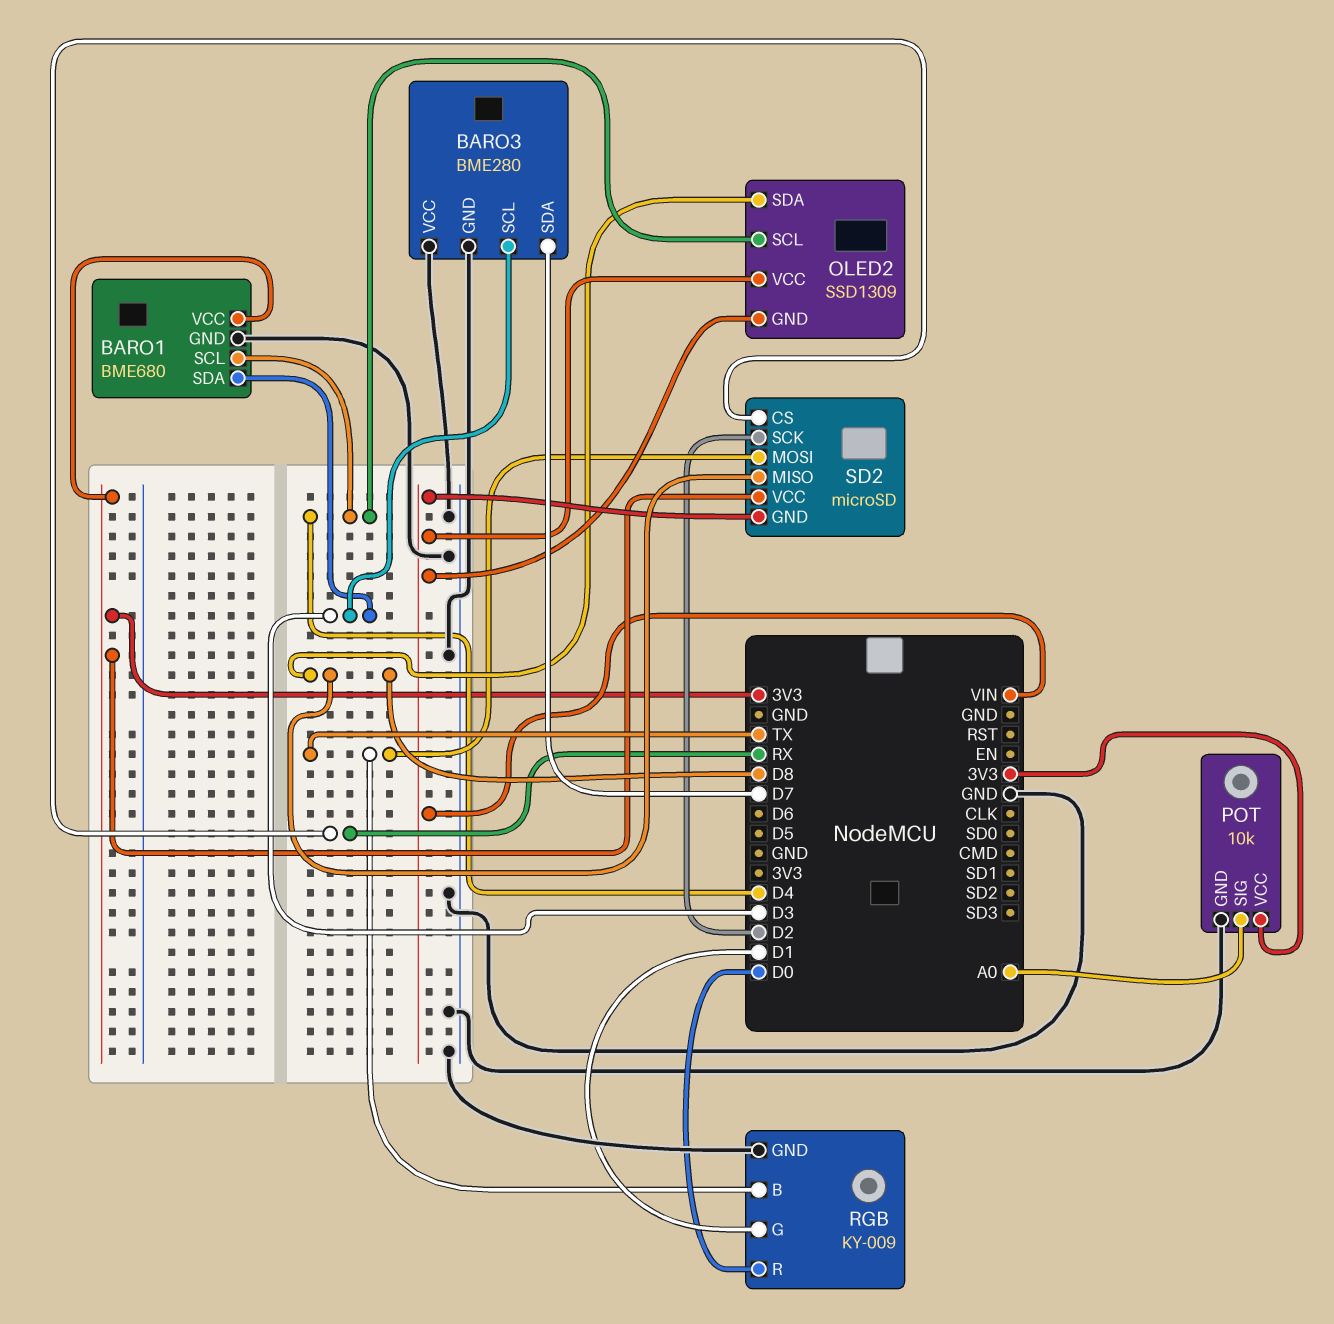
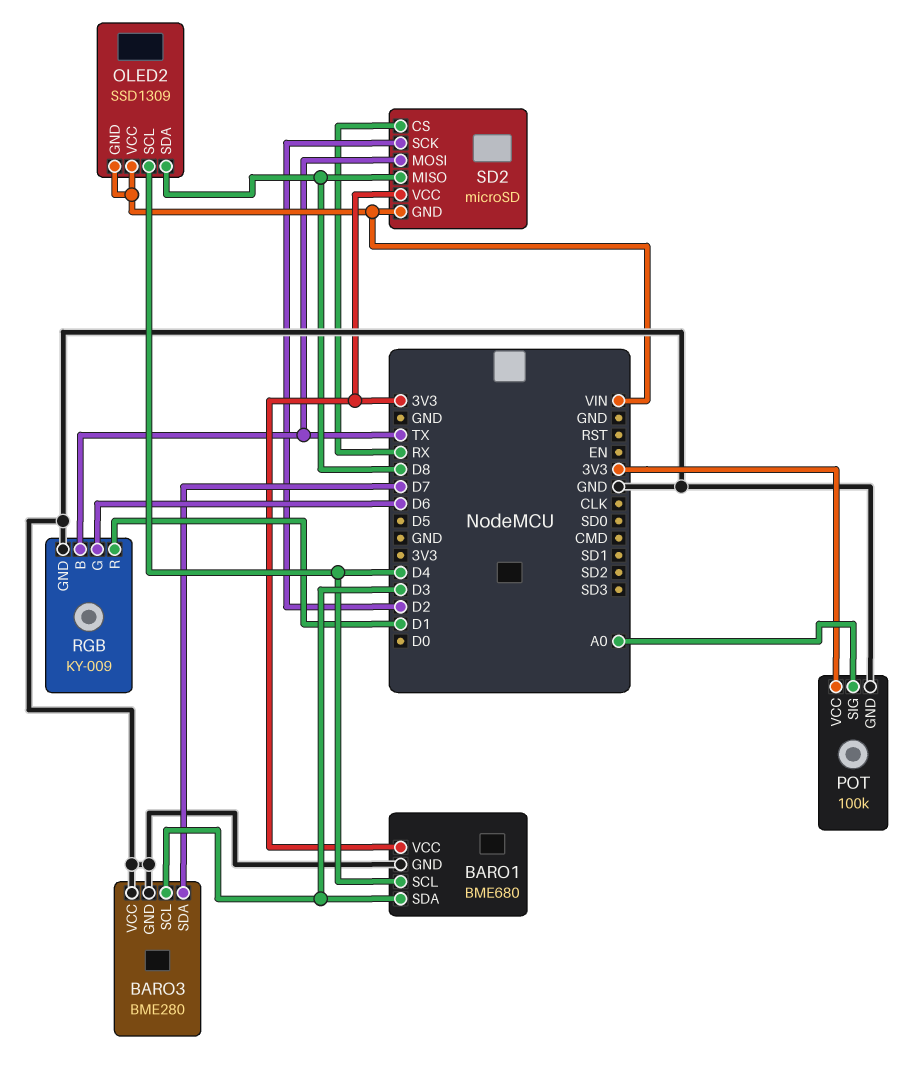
POT: 10k -> 100k
RGB pin G: D1 -> D6
RGB pin R: D0 -> D1

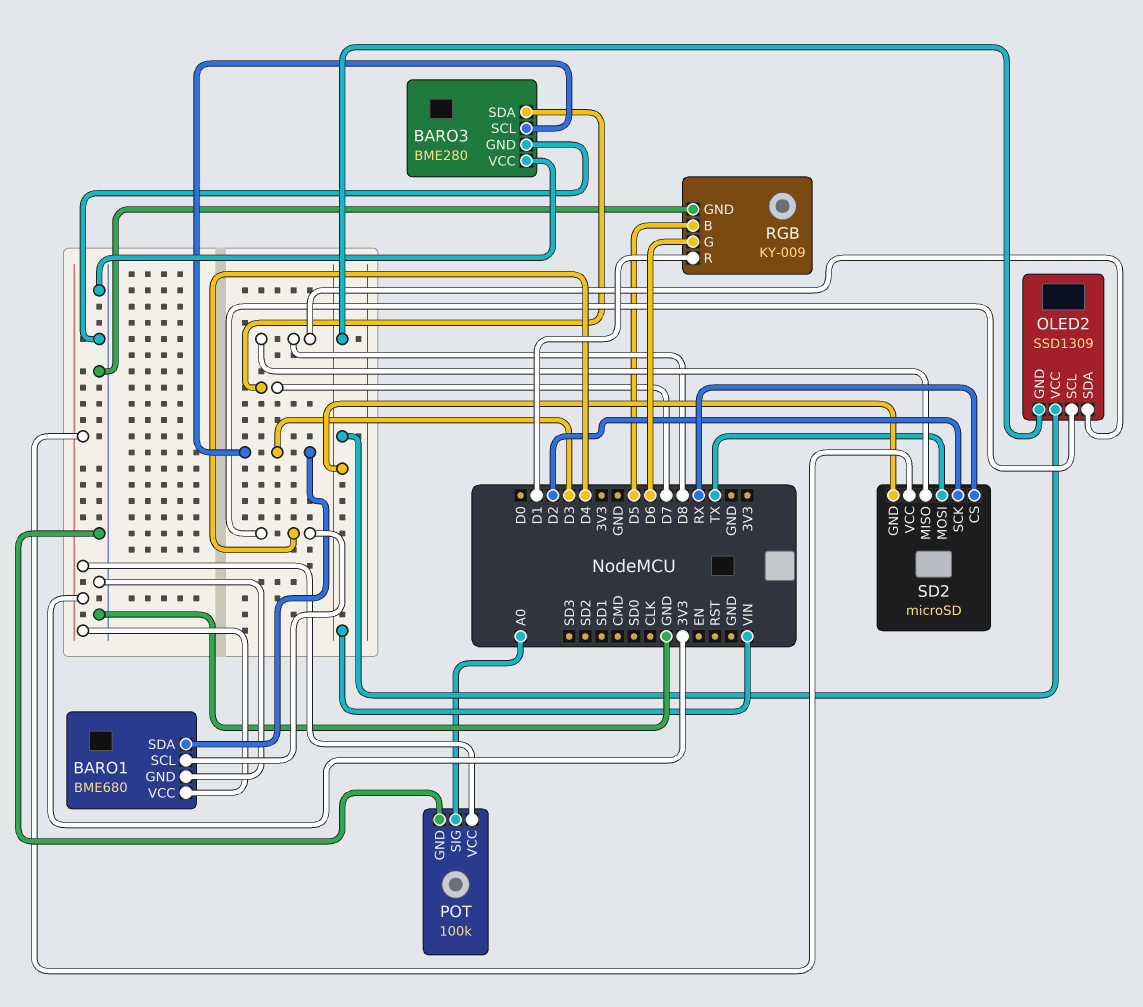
RGB pin B: TX -> D5

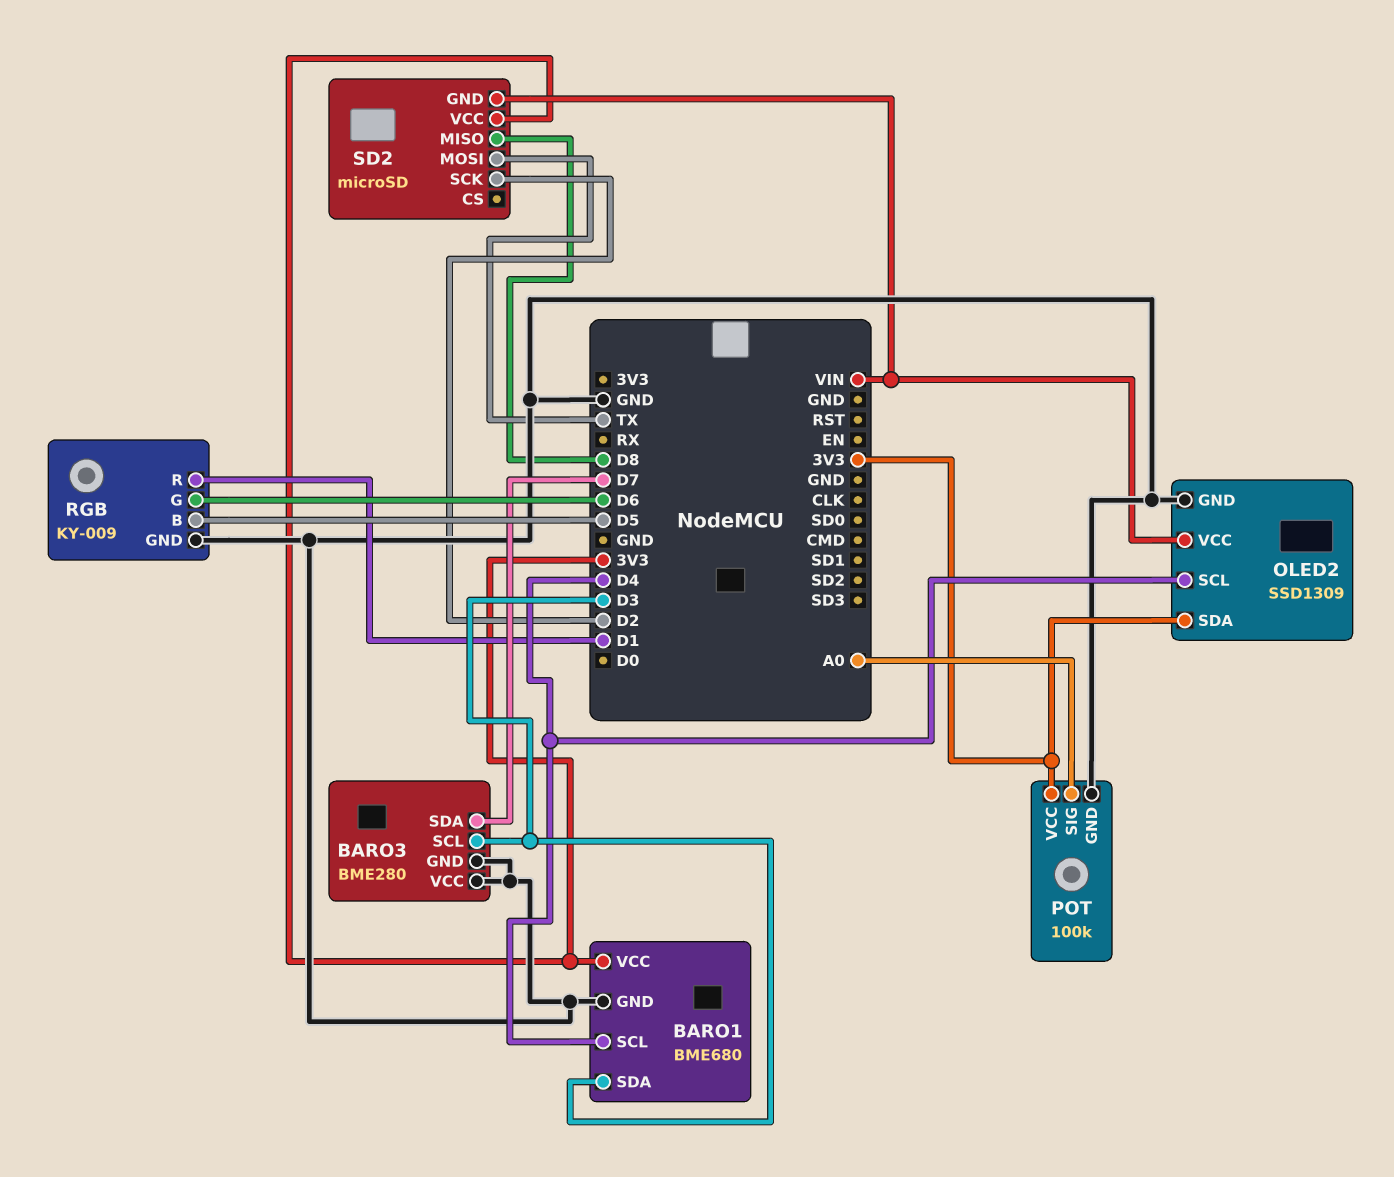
OLED2 pin GND: VIN -> GND
OLED2 pin SDA: D8 -> 3V3
SD2 pin CS: RX -> none

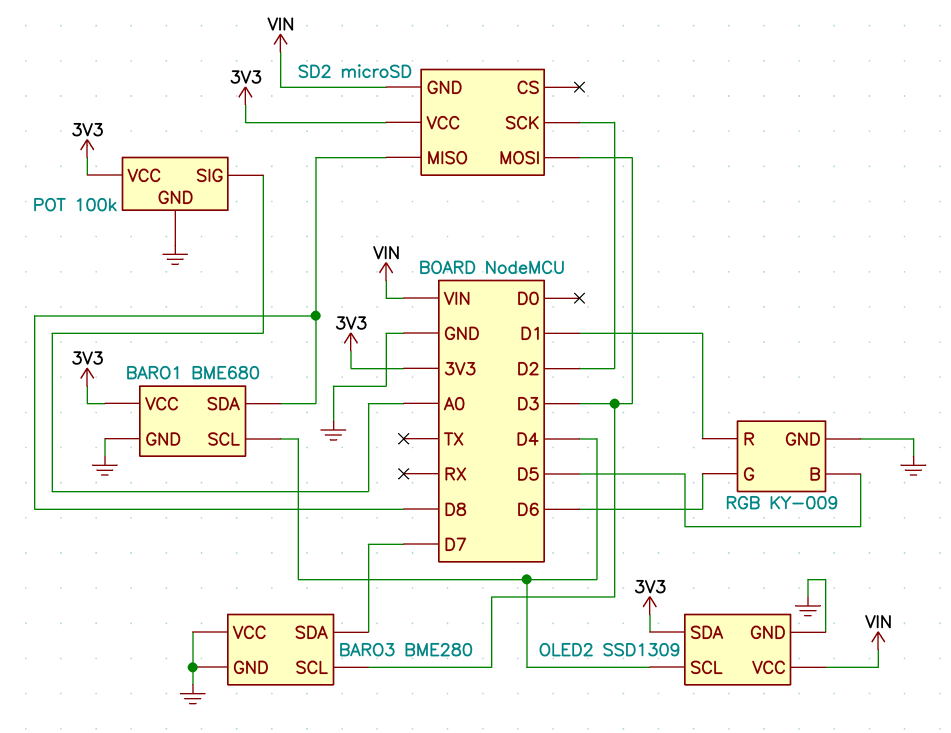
BARO1 pin SDA: D3 -> D8
SD2 pin MOSI: TX -> D3

